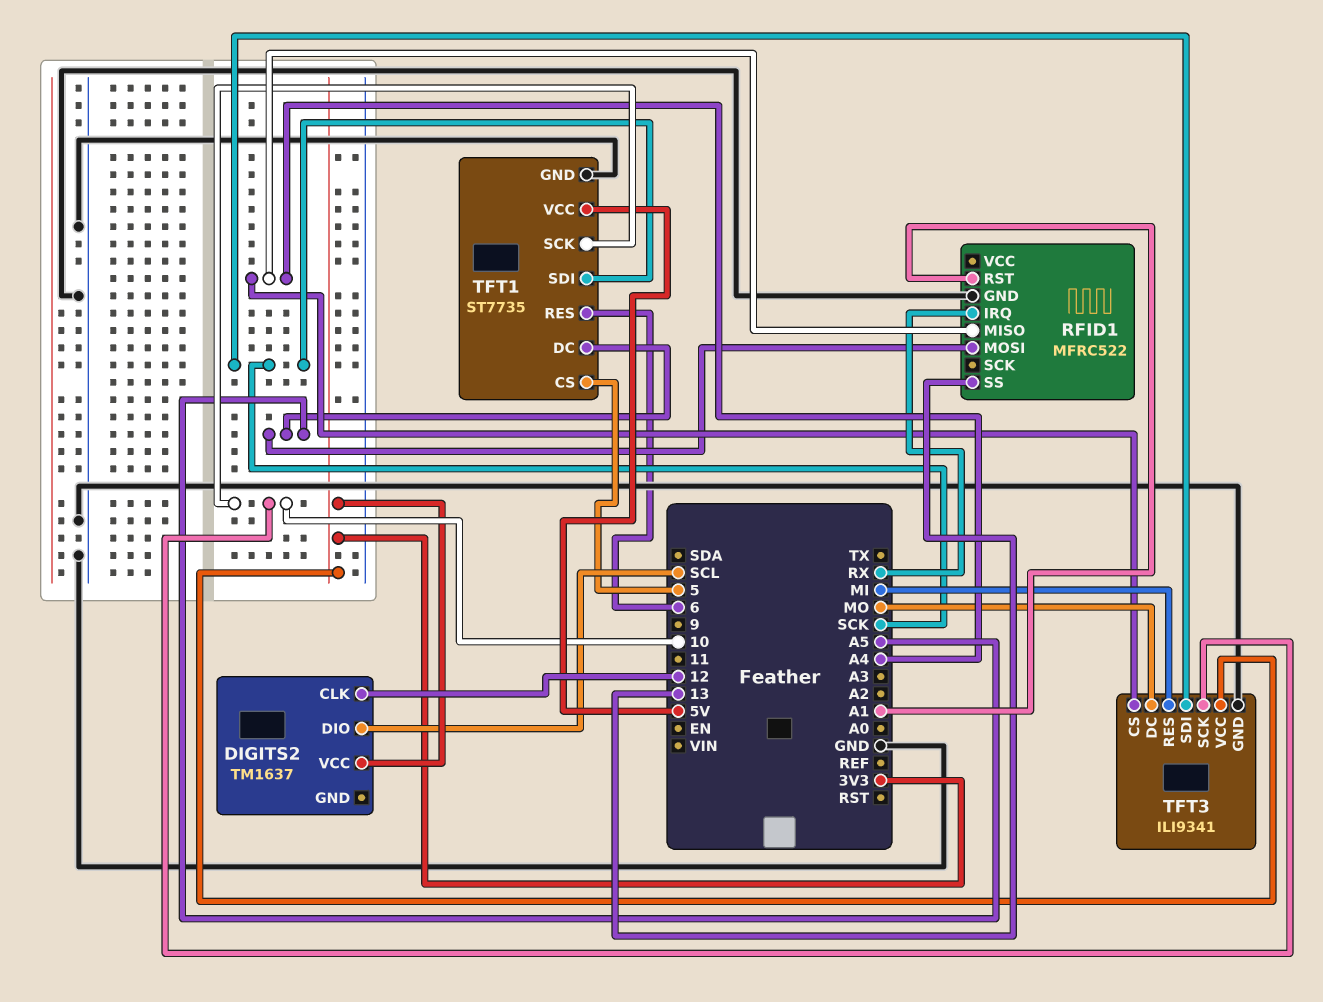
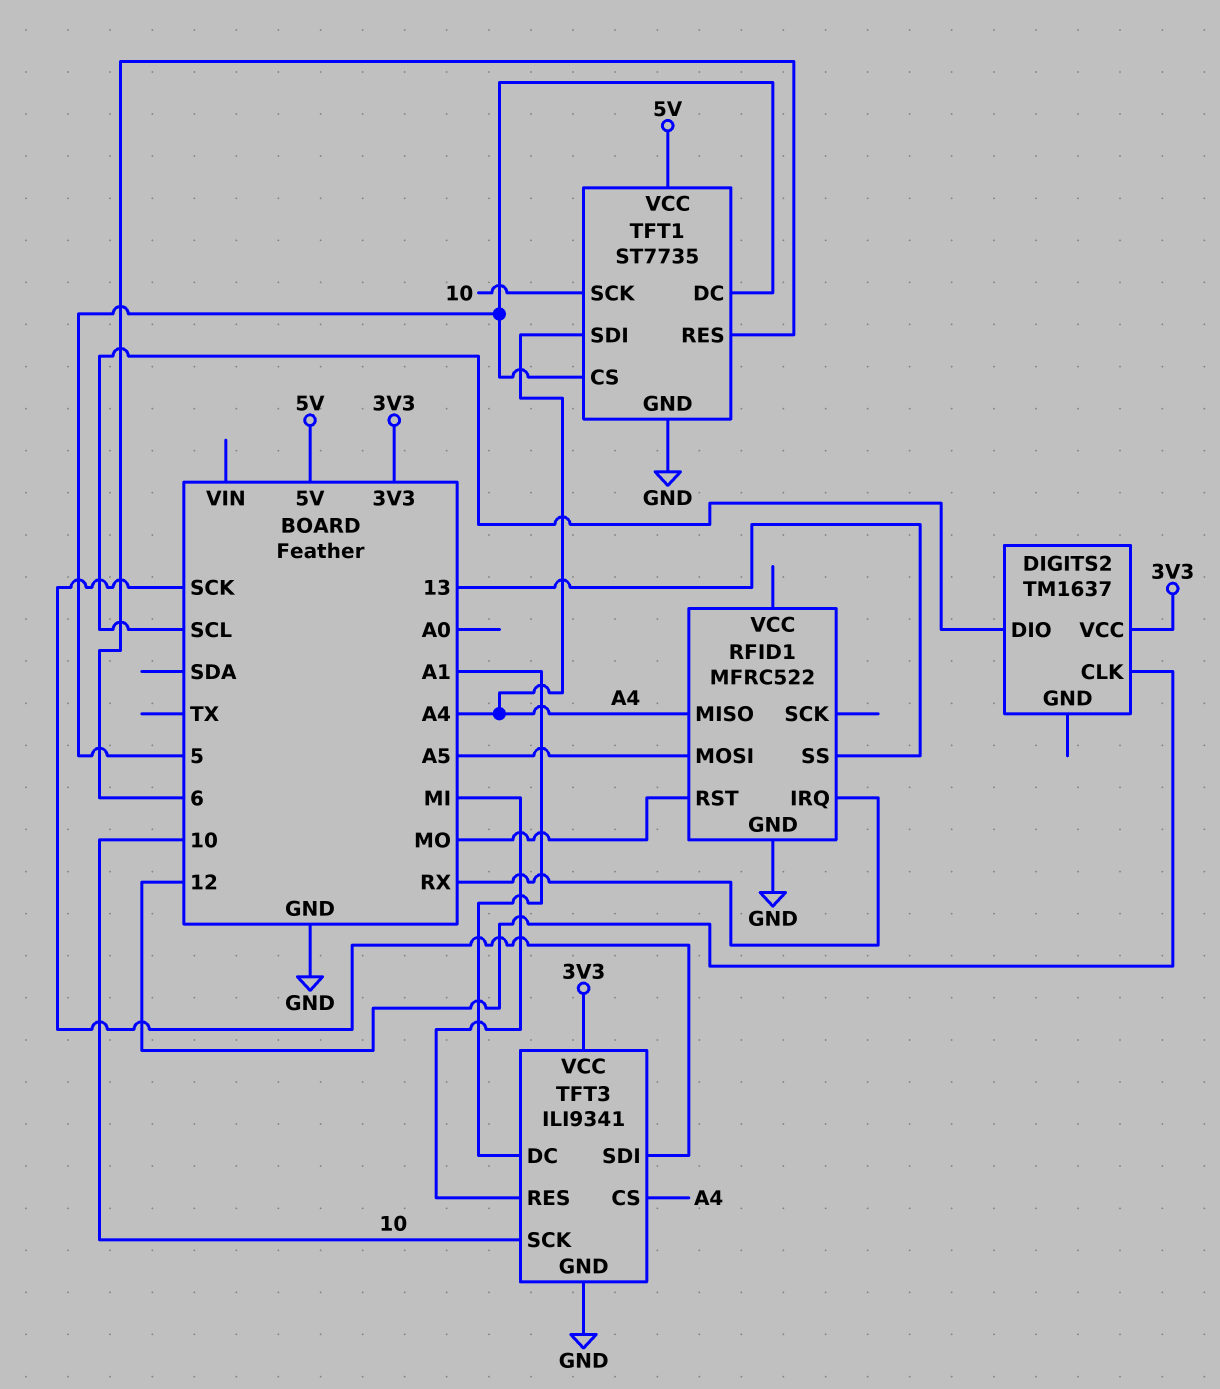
RFID1 pin RST: A1 -> MO
TFT1 pin DC: A5 -> 5
TFT1 pin SDI: SCK -> A4
TFT3 pin DC: MO -> A1

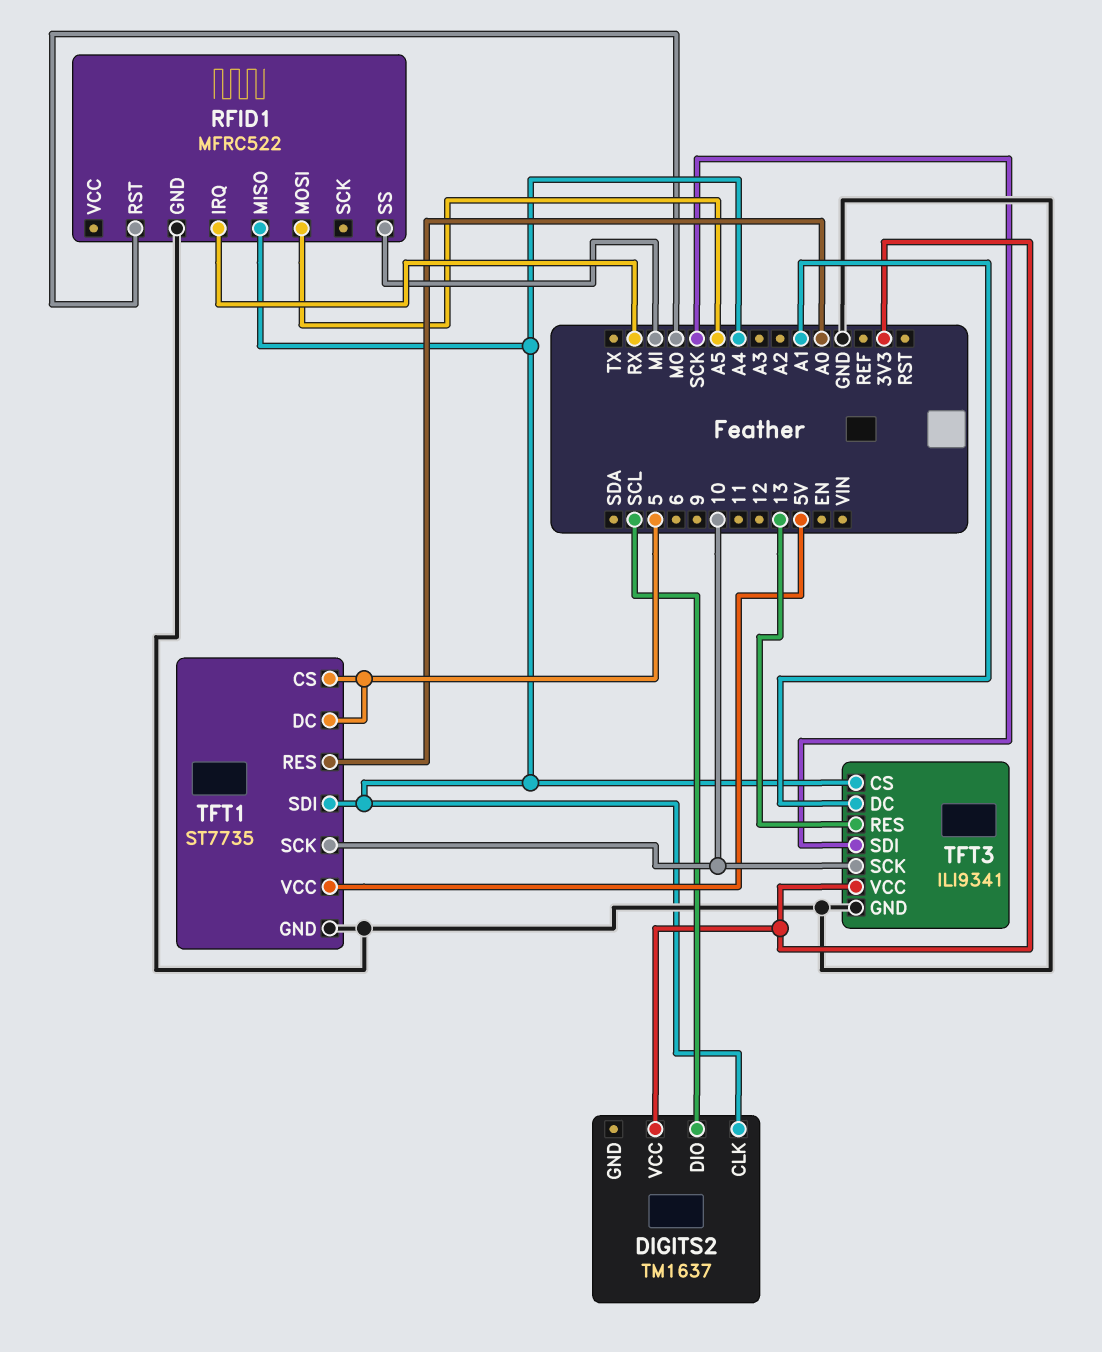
DIGITS2 pin CLK: 12 -> A4
RFID1 pin SS: 13 -> MI
TFT1 pin RES: 6 -> A0
TFT3 pin RES: MI -> 13

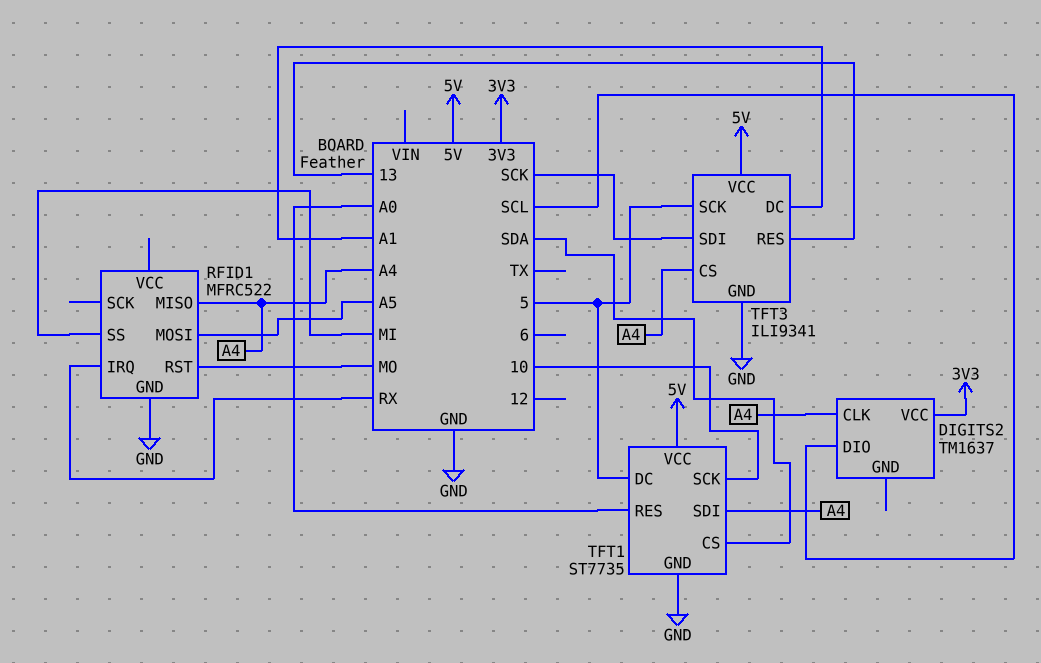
TFT1 pin CS: 5 -> SDA
TFT3 pin SCK: 10 -> 5
TFT3 pin VCC: 3V3 -> 5V

